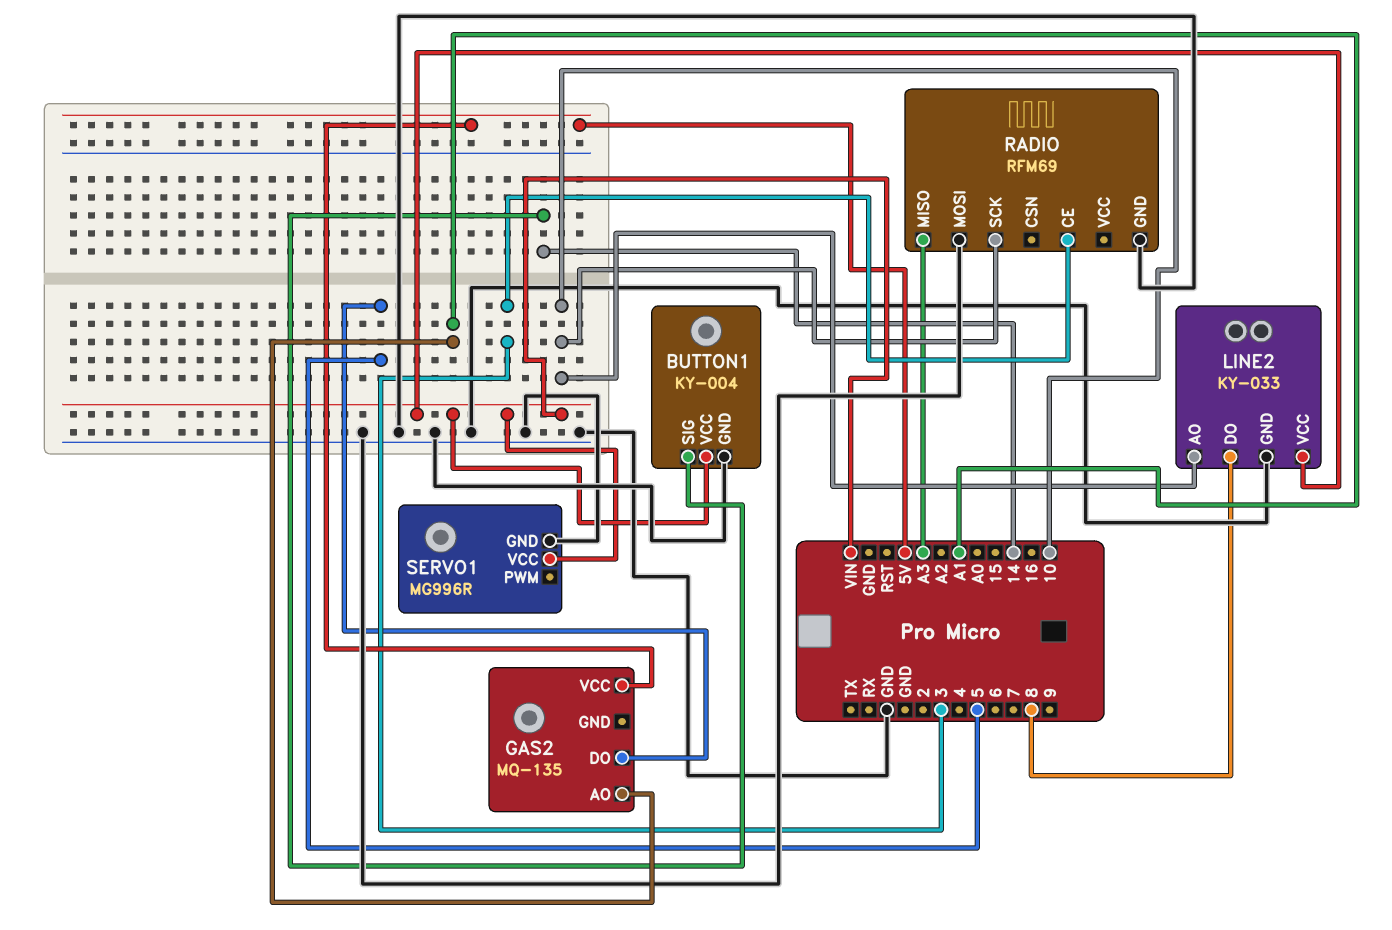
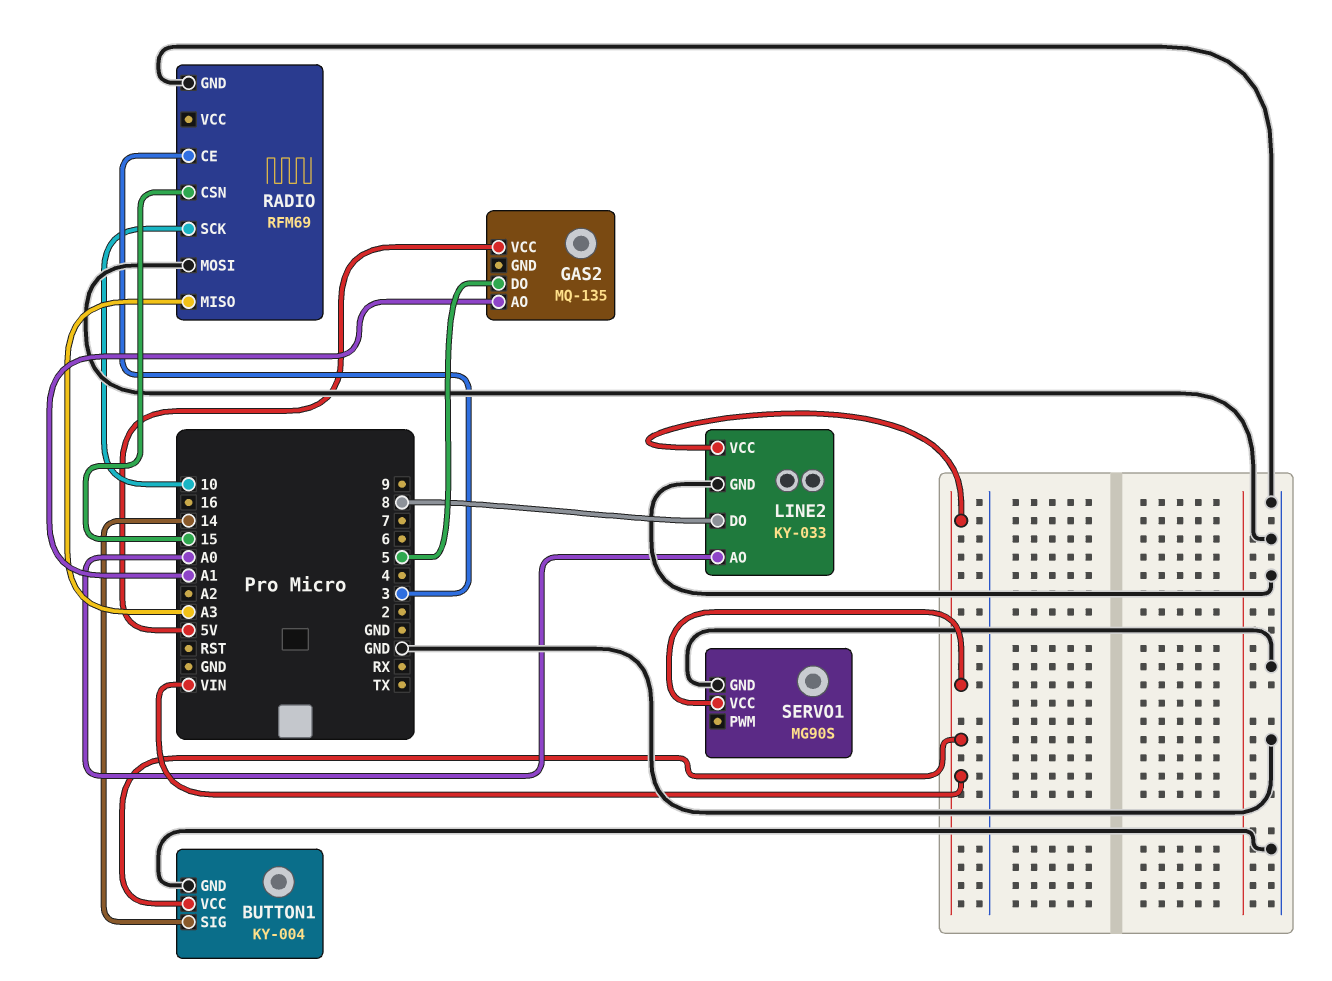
LINE2 pin AO: 10 -> A0
RADIO pin CSN: none -> 15
SERVO1: MG996R -> MG90S

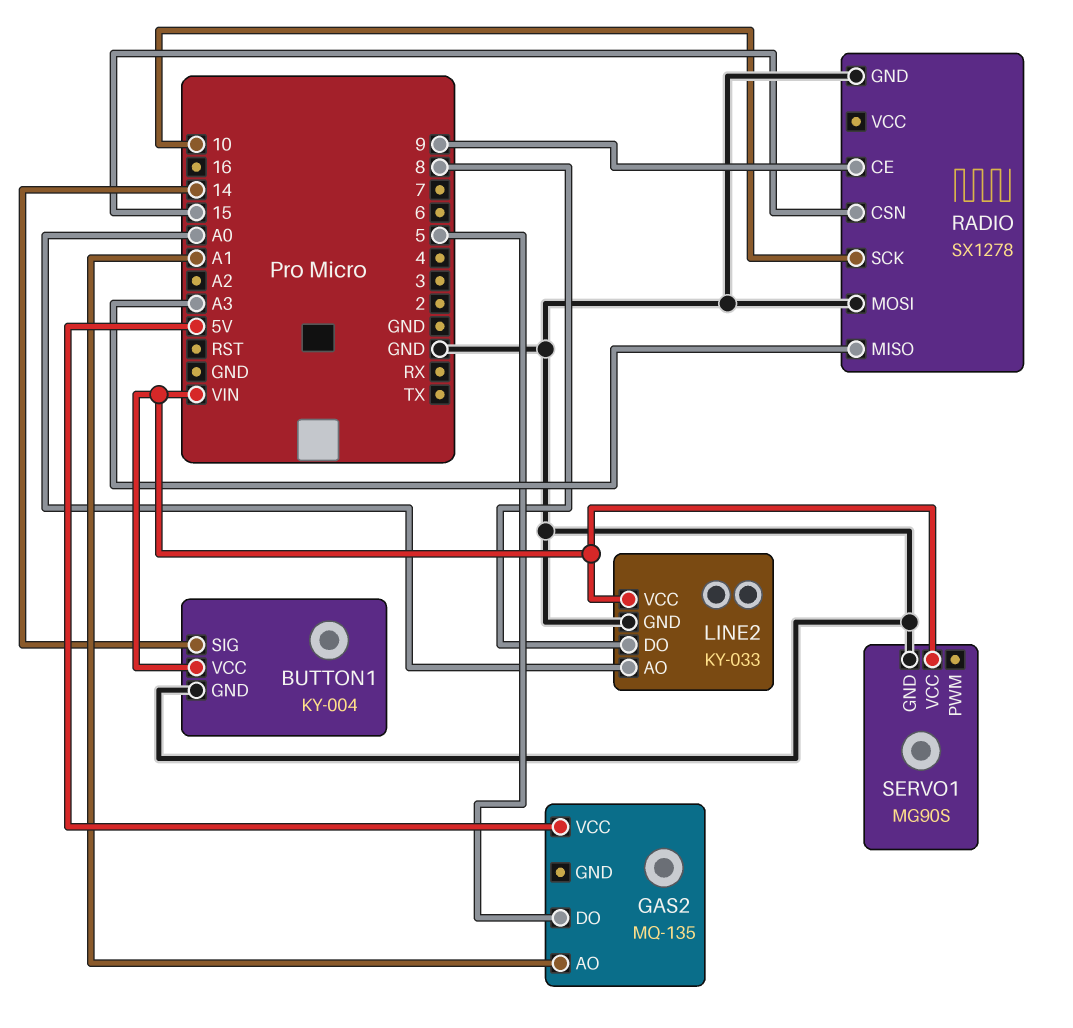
RADIO: RFM69 -> SX1278
RADIO pin CE: 3 -> 9

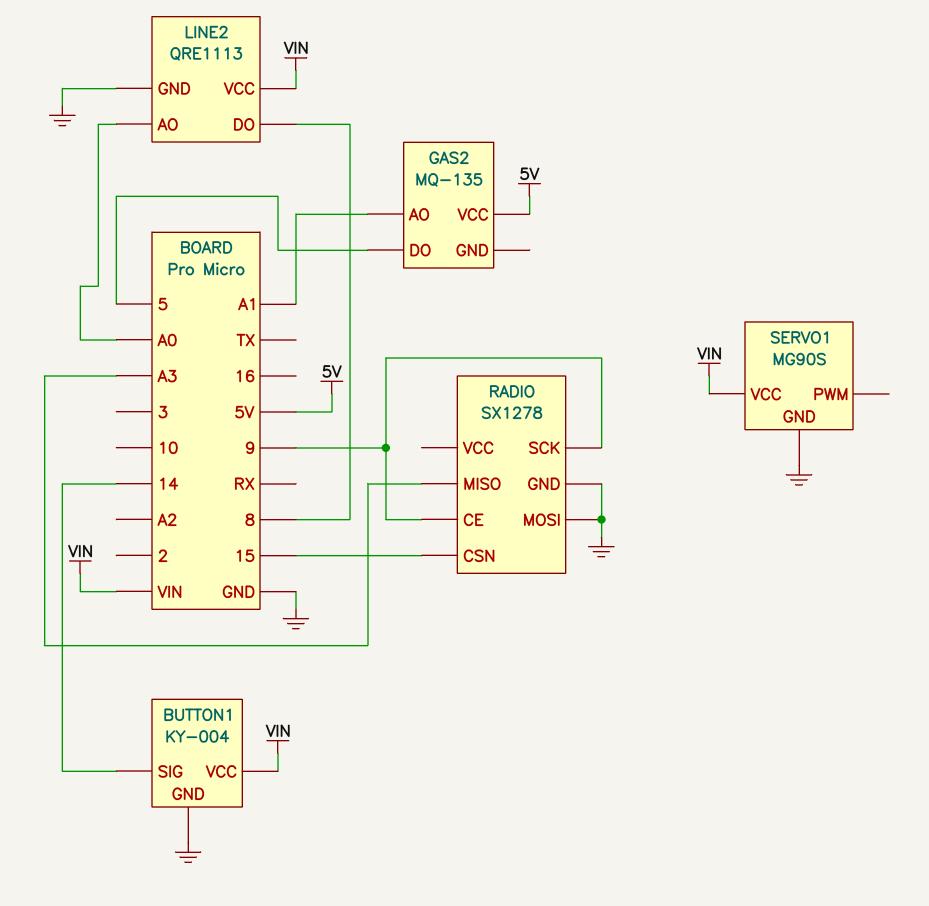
LINE2: KY-033 -> QRE1113
RADIO pin SCK: 10 -> 9

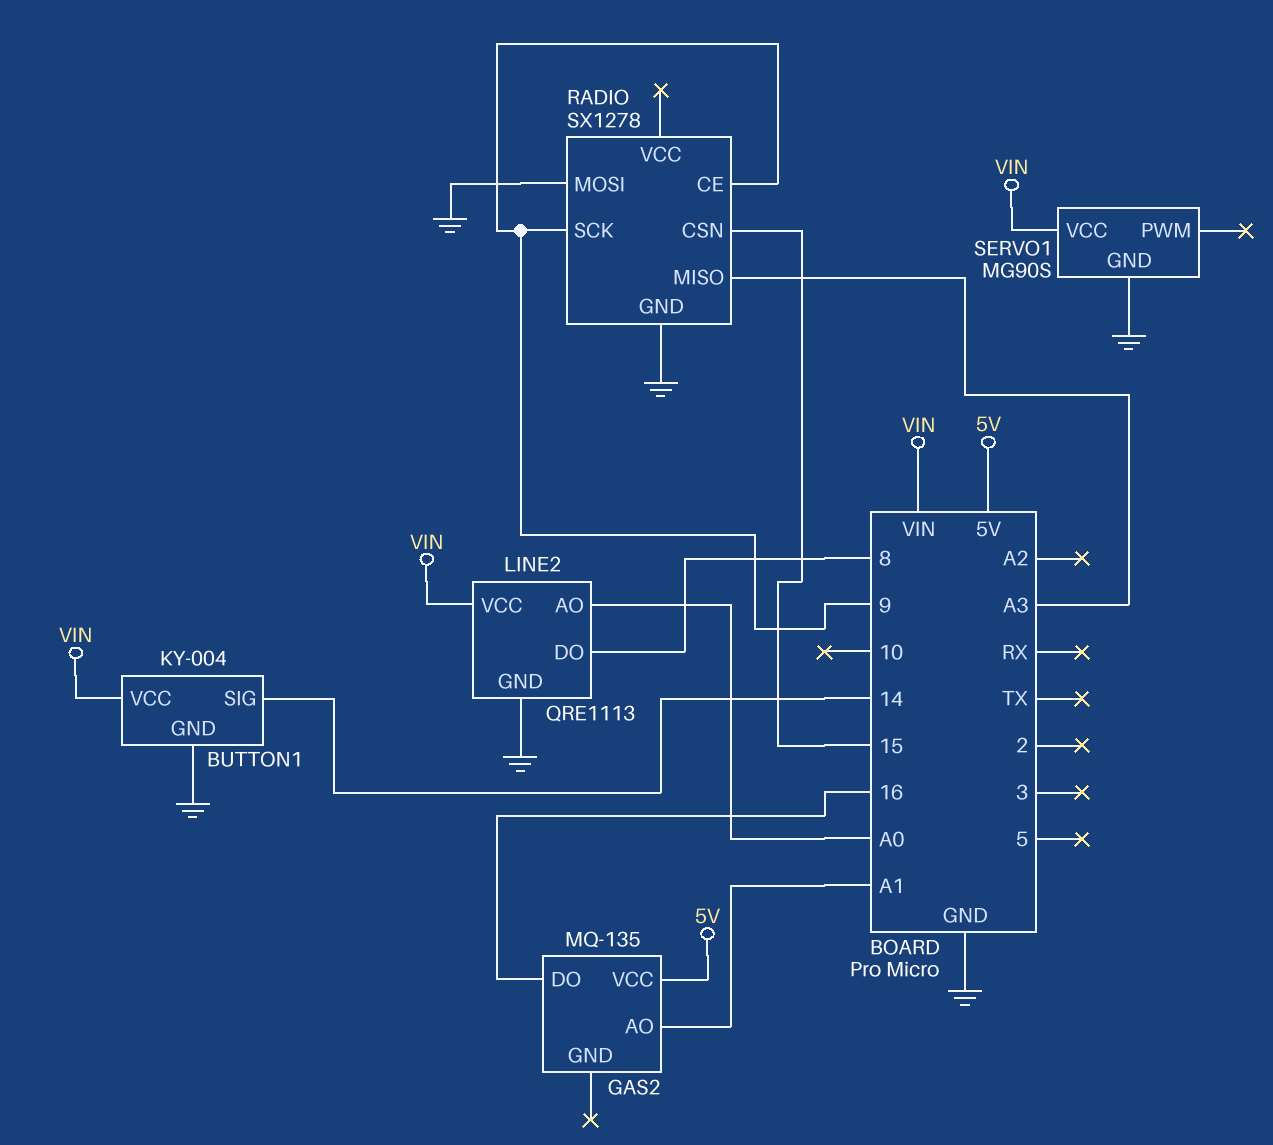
GAS2 pin DO: 5 -> 16

